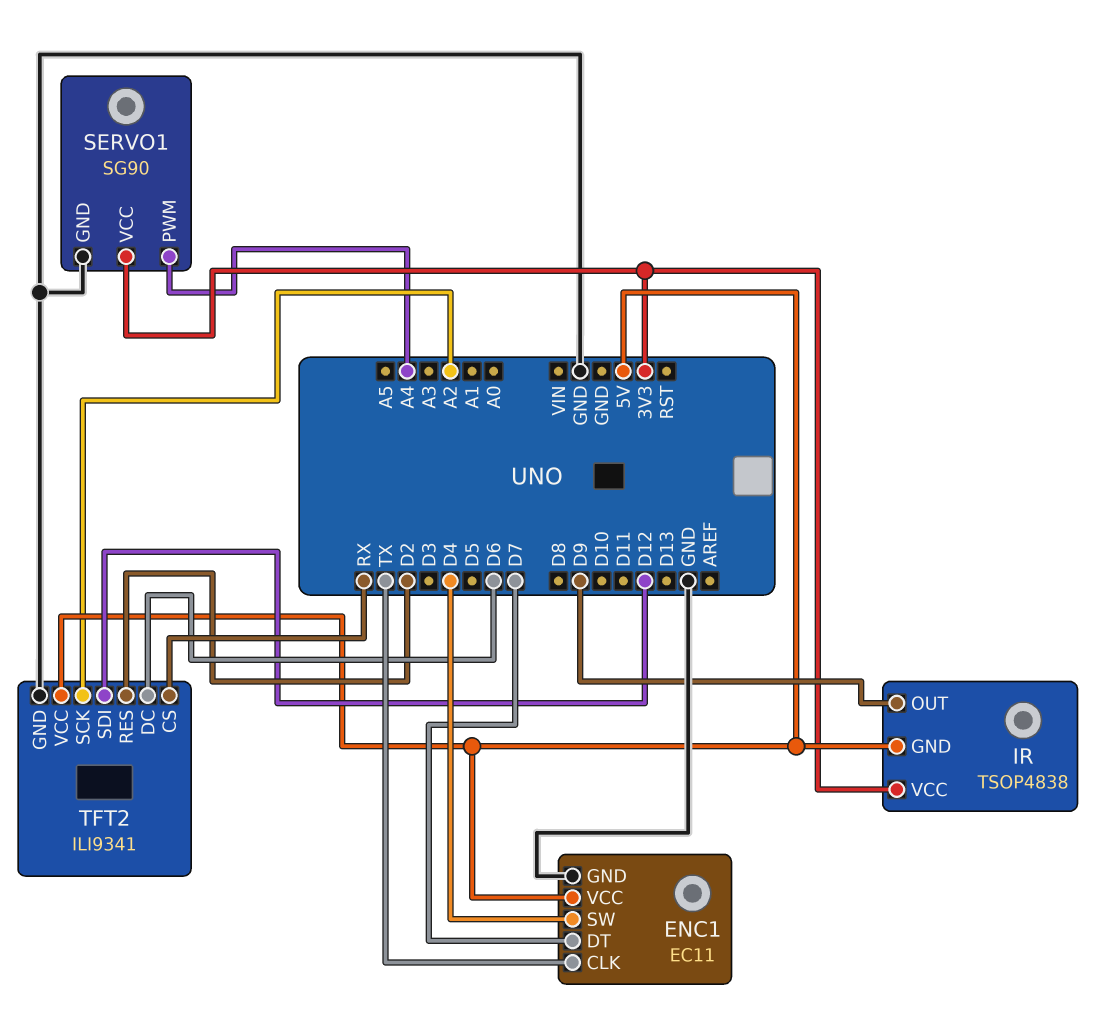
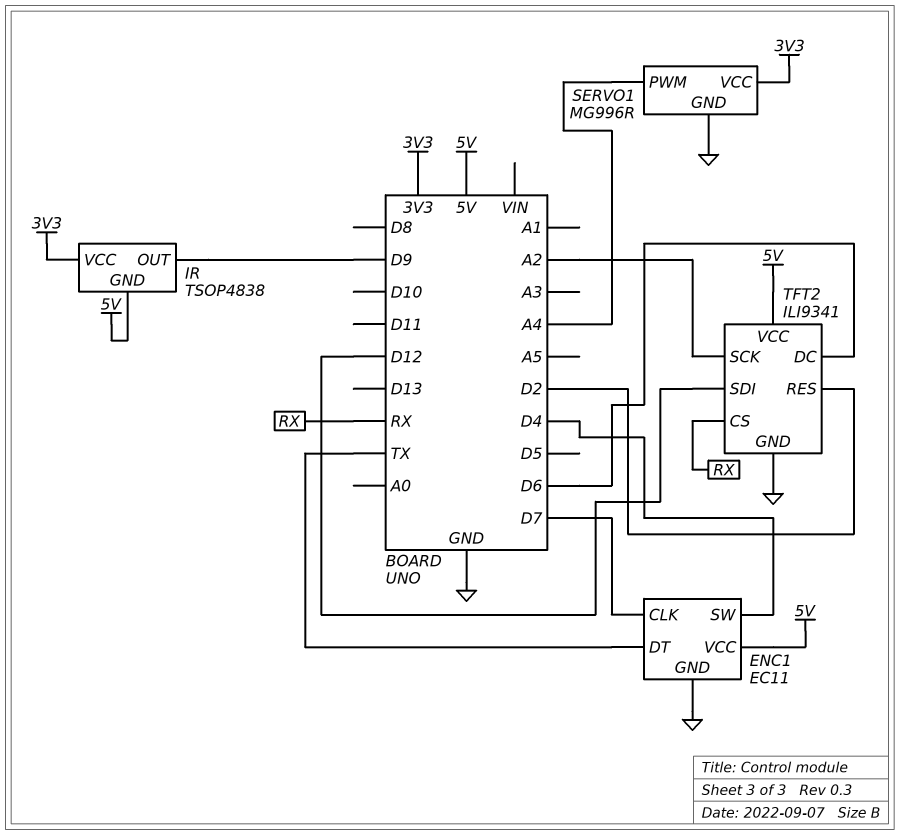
ENC1 pin CLK: TX -> D7
ENC1 pin DT: D7 -> TX
SERVO1: SG90 -> MG996R

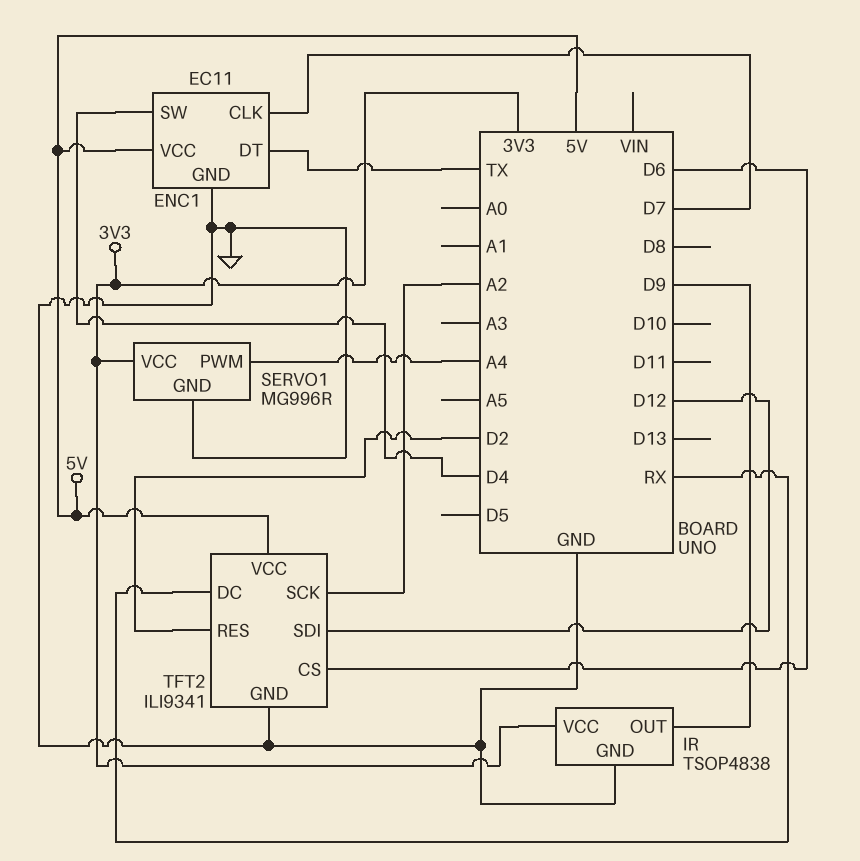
IR pin GND: 5V -> GND
TFT2 pin CS: RX -> D6
TFT2 pin DC: D6 -> RX

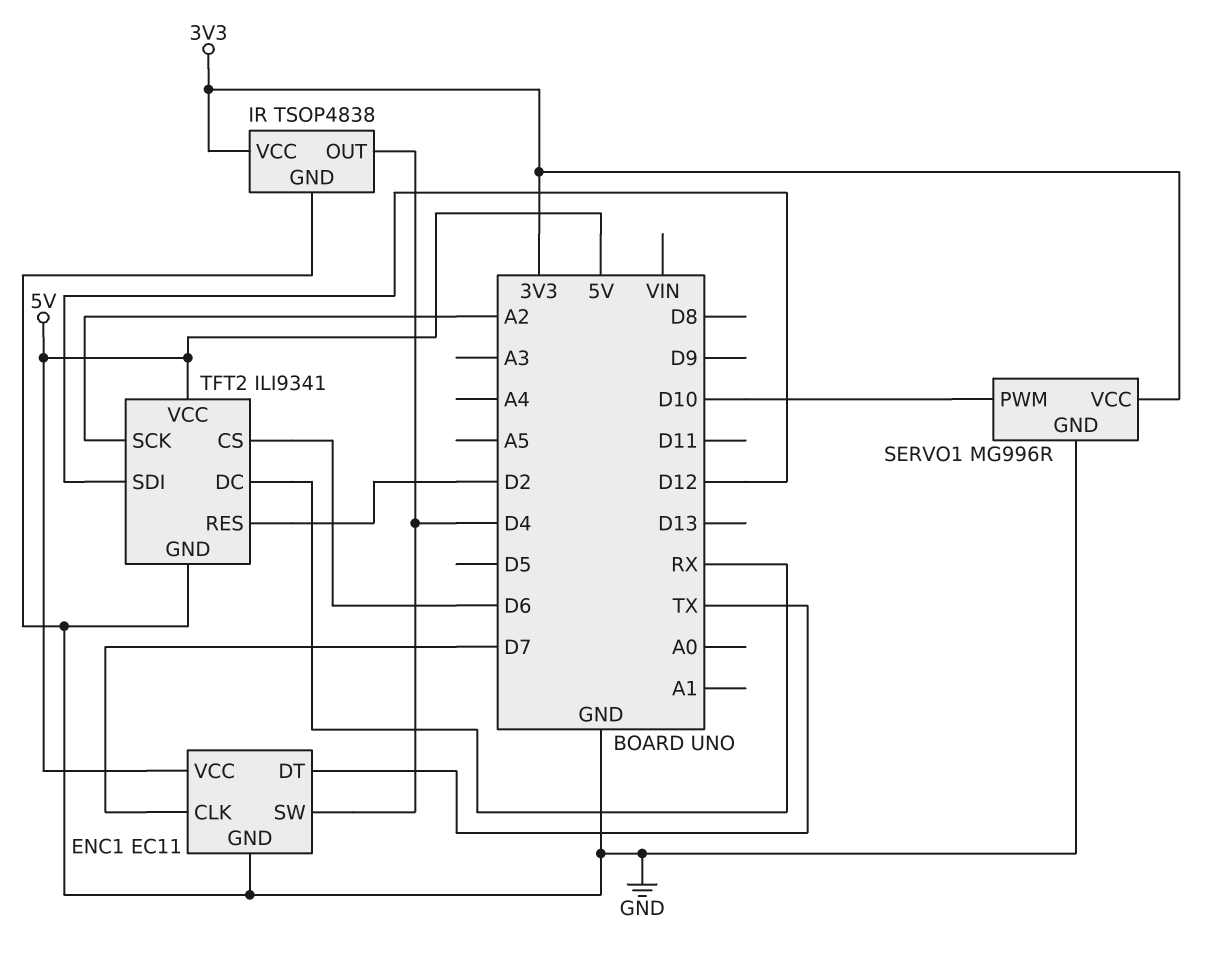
IR pin OUT: D9 -> D4
SERVO1 pin PWM: A4 -> D10

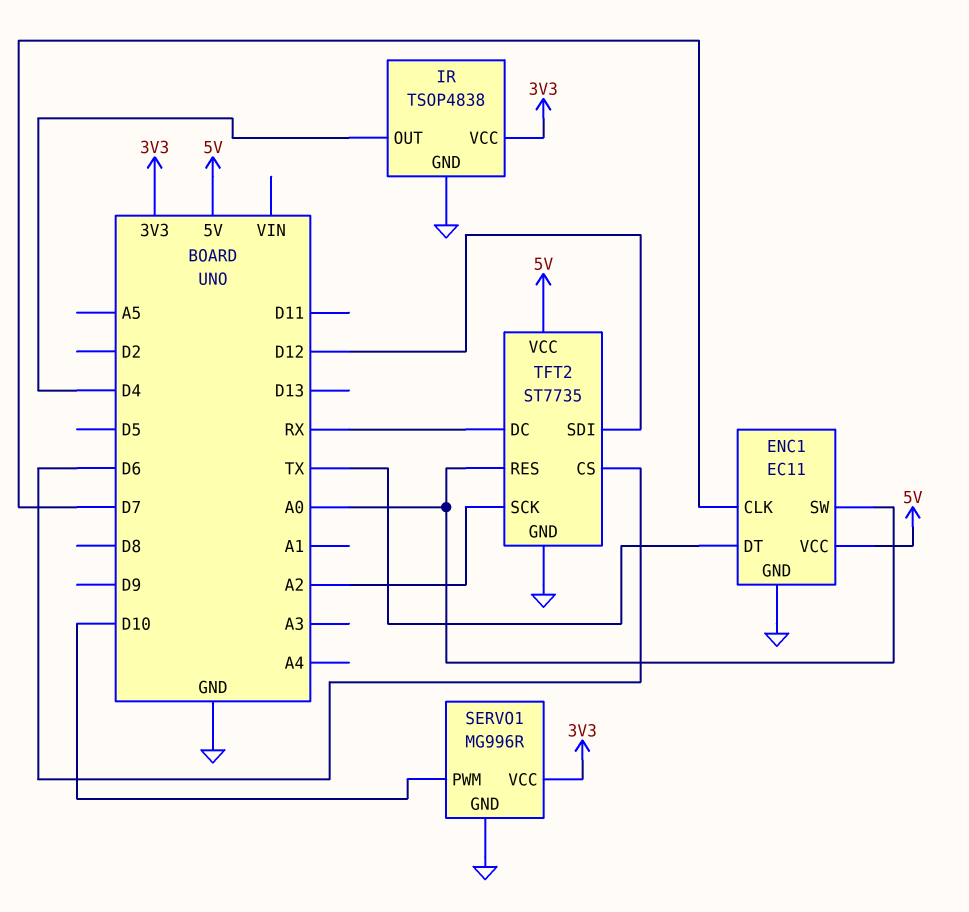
ENC1 pin SW: D4 -> A0
TFT2: ILI9341 -> ST7735
TFT2 pin RES: D2 -> A0

